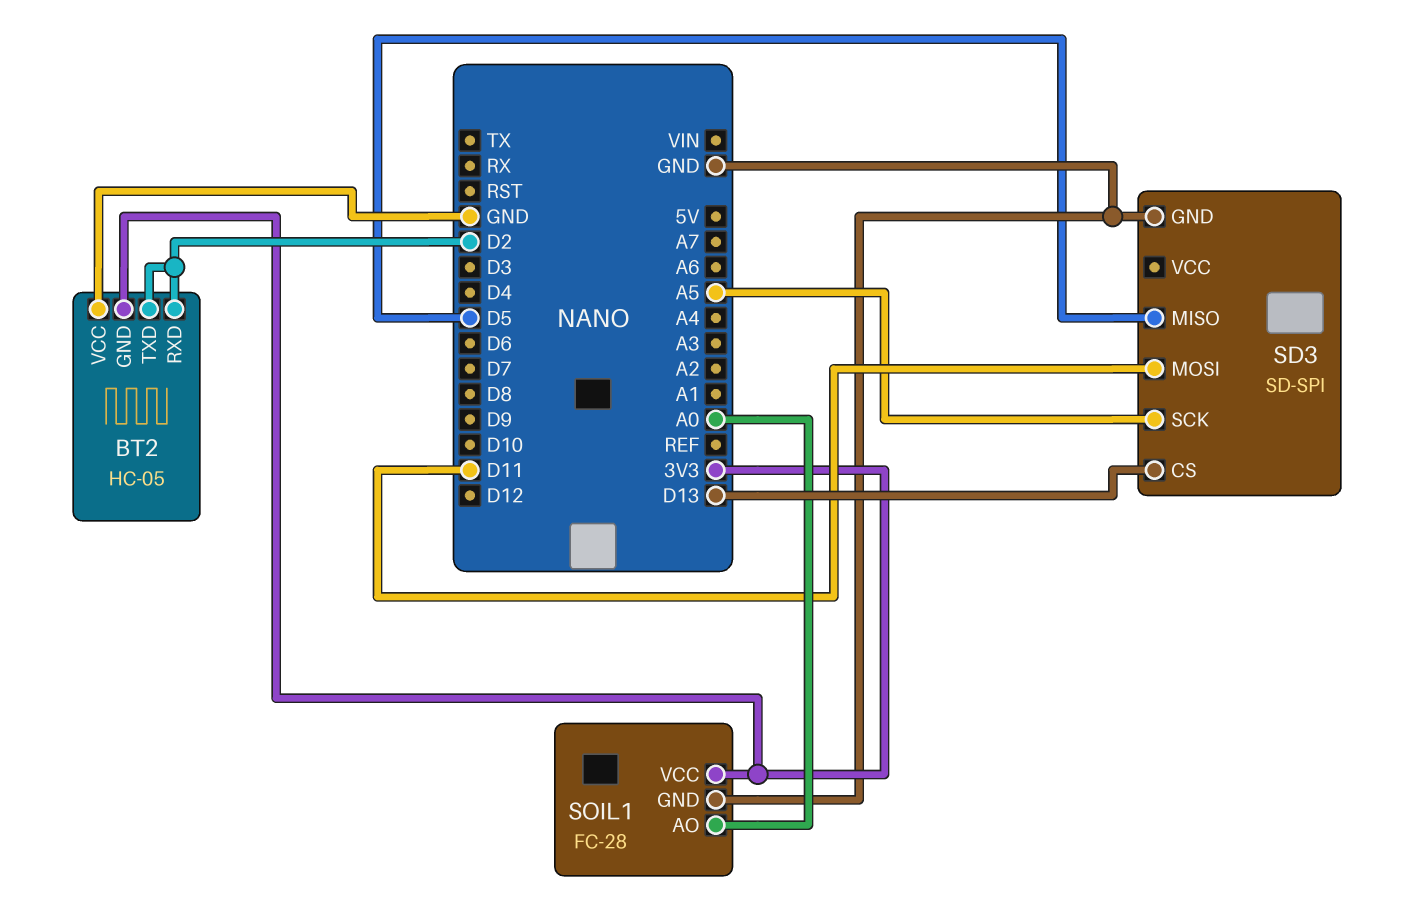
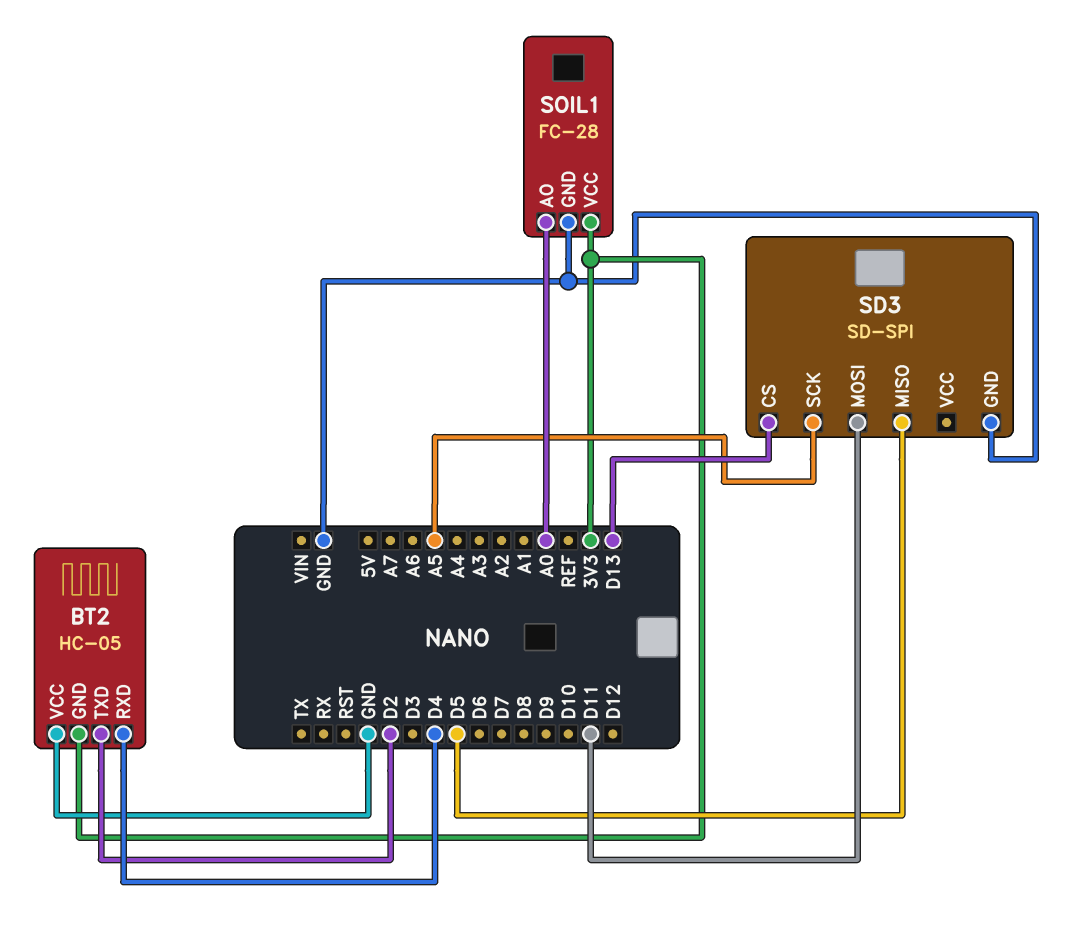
BT2 pin RXD: D2 -> D4

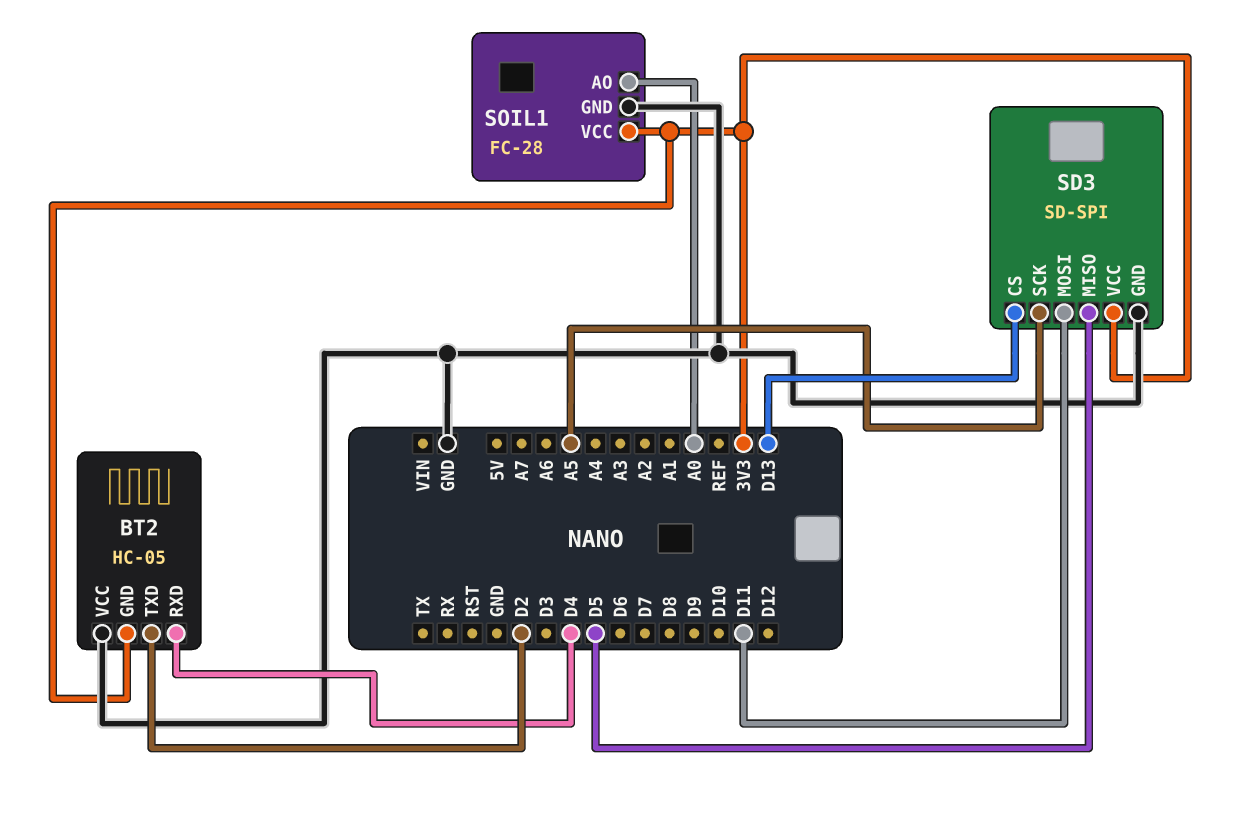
SD3 pin VCC: none -> 3V3

